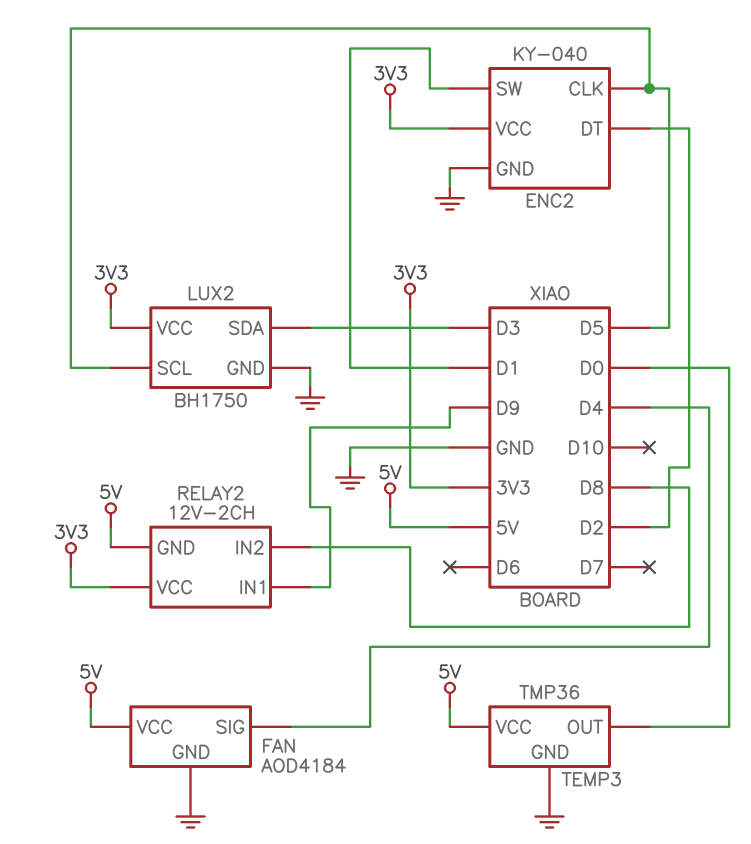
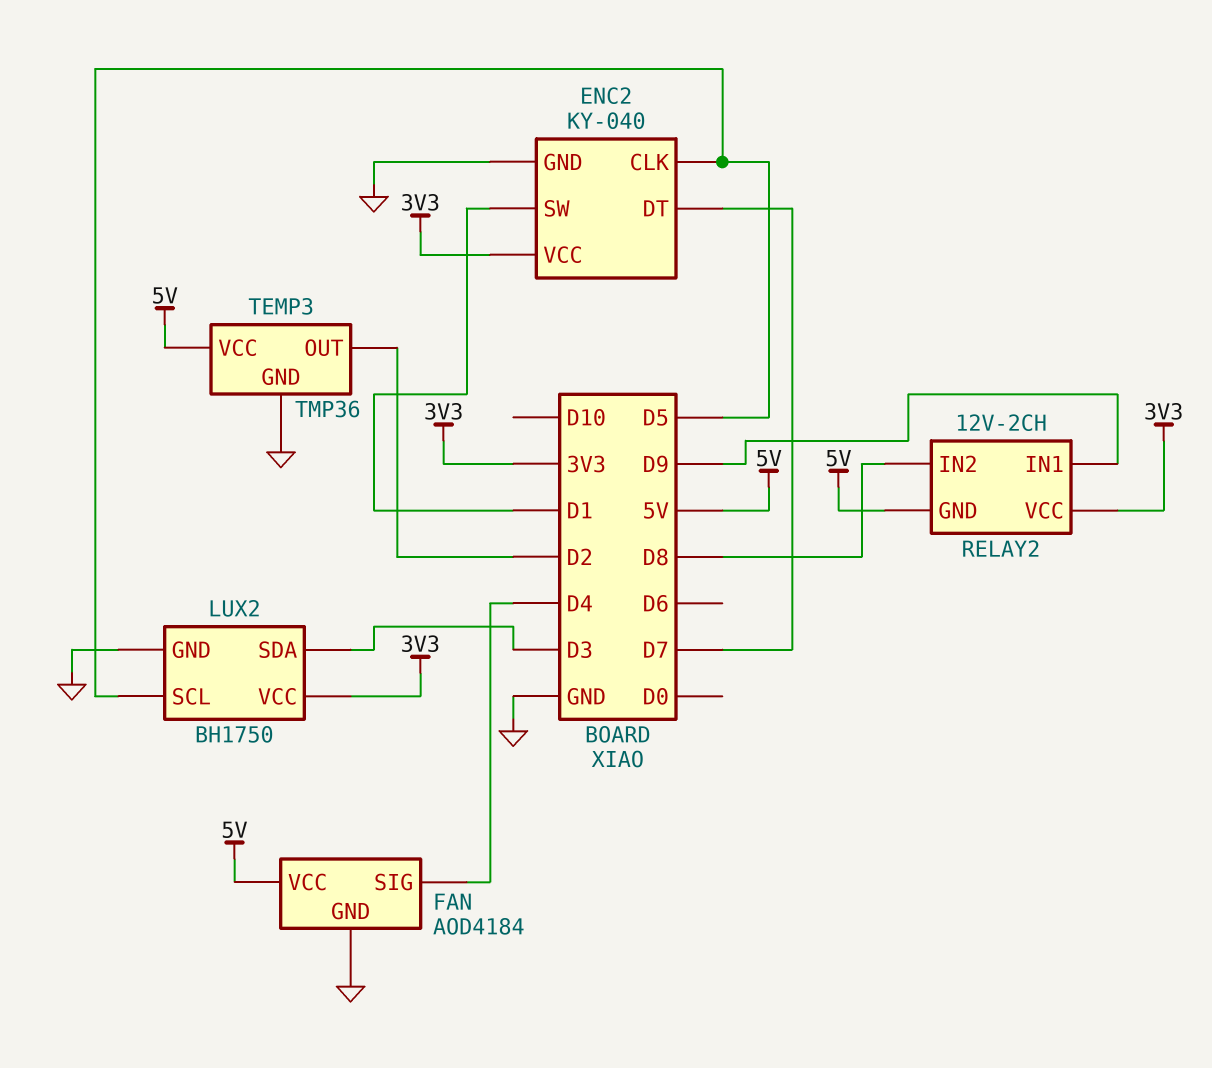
ENC2 pin DT: D2 -> D7
TEMP3 pin OUT: D0 -> D2

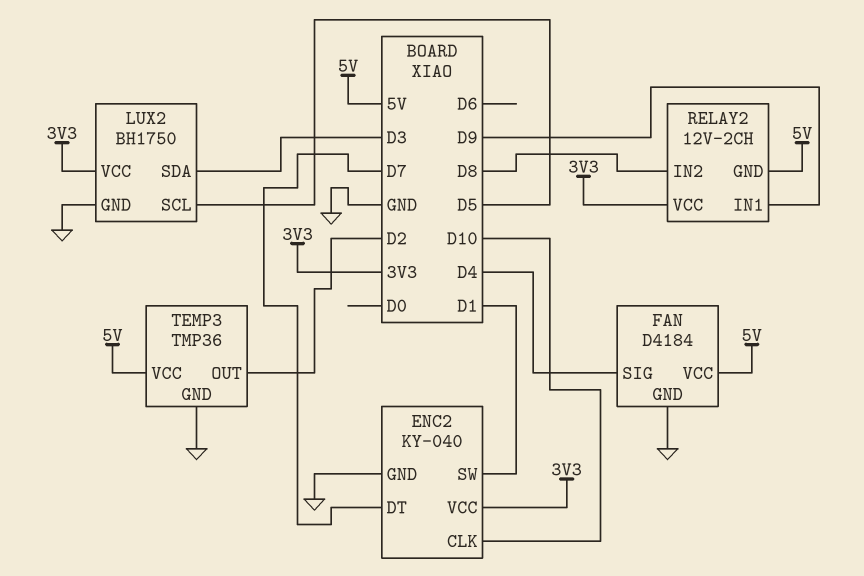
ENC2 pin CLK: D5 -> D10
FAN: AOD4184 -> D4184

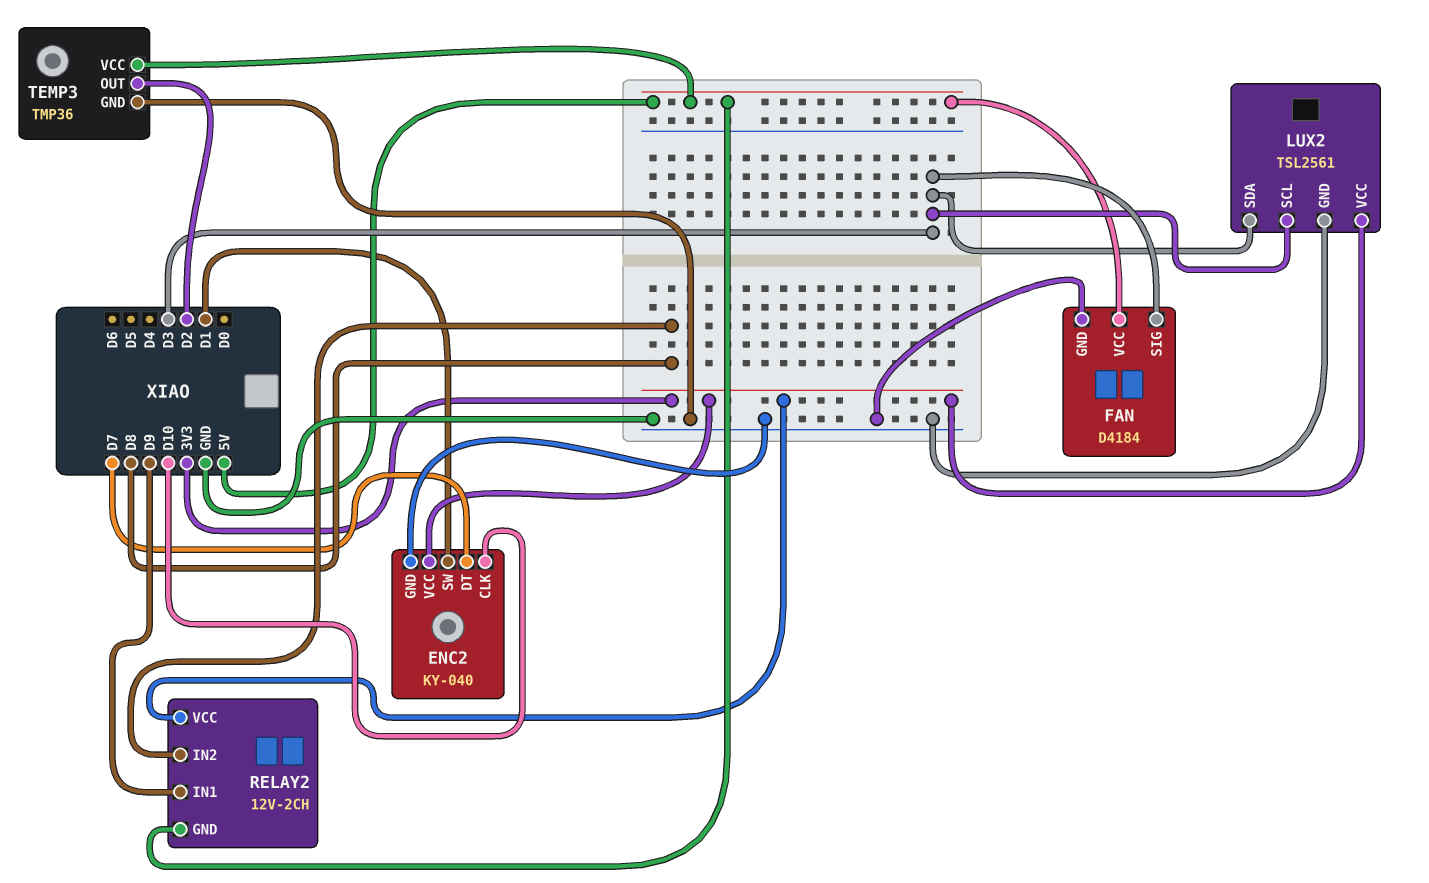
FAN pin SIG: D4 -> D3
LUX2: BH1750 -> TSL2561
LUX2 pin SCL: D5 -> D3

